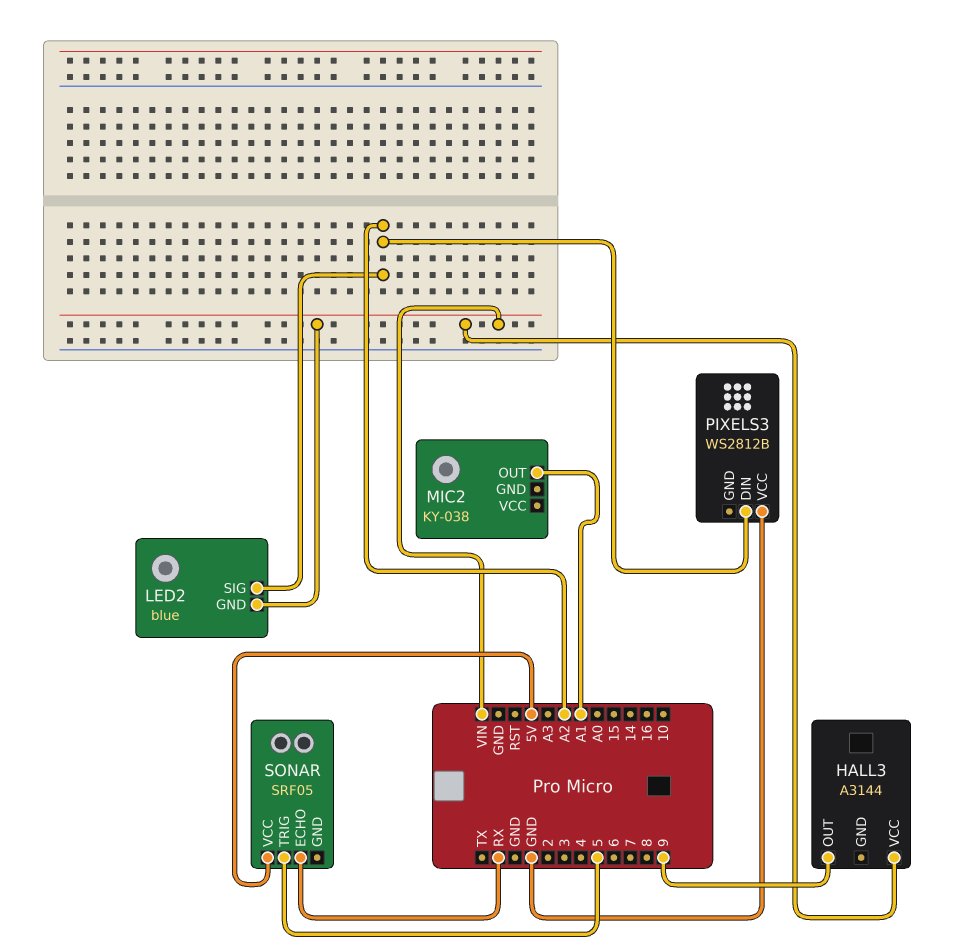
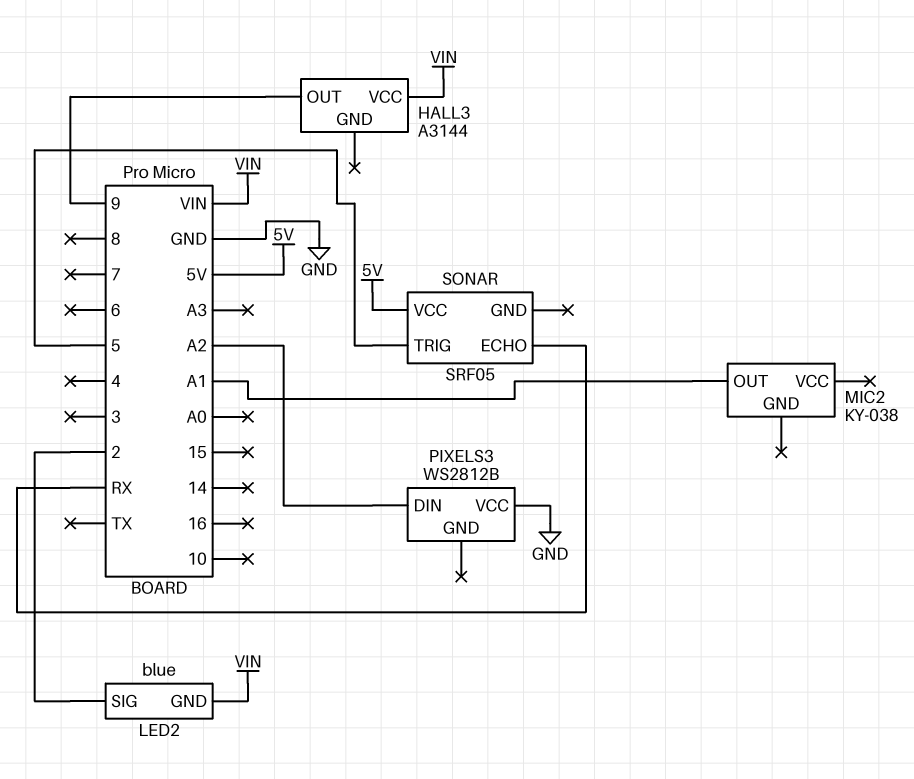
LED2 pin SIG: A2 -> 2

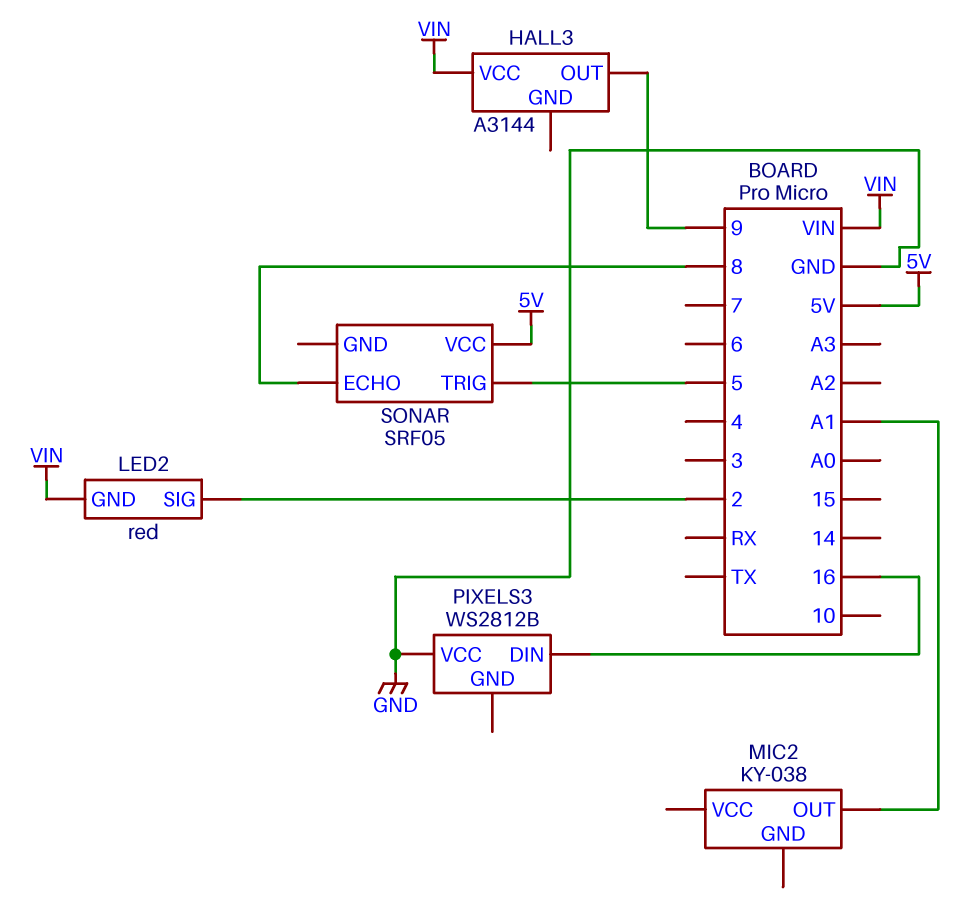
LED2: blue -> red
PIXELS3 pin DIN: A2 -> 16
SONAR pin ECHO: RX -> 8

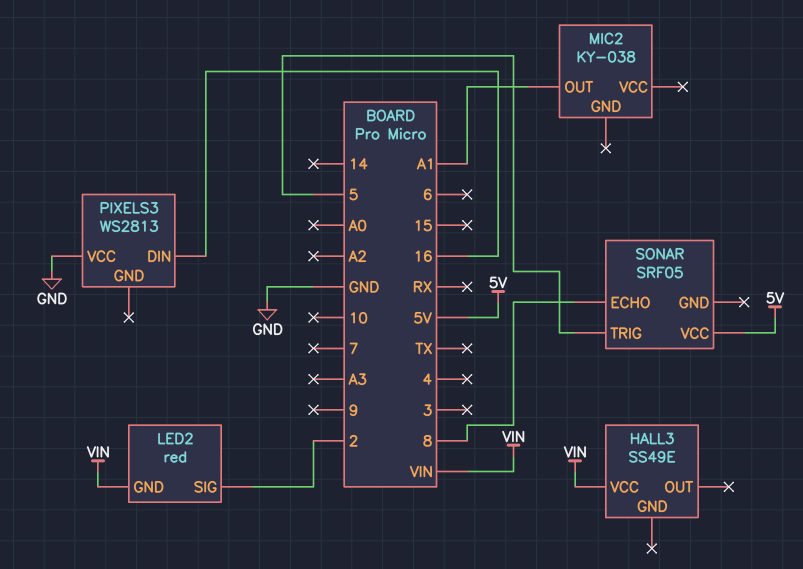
HALL3: A3144 -> SS49E
HALL3 pin OUT: 9 -> none
PIXELS3: WS2812B -> WS2813

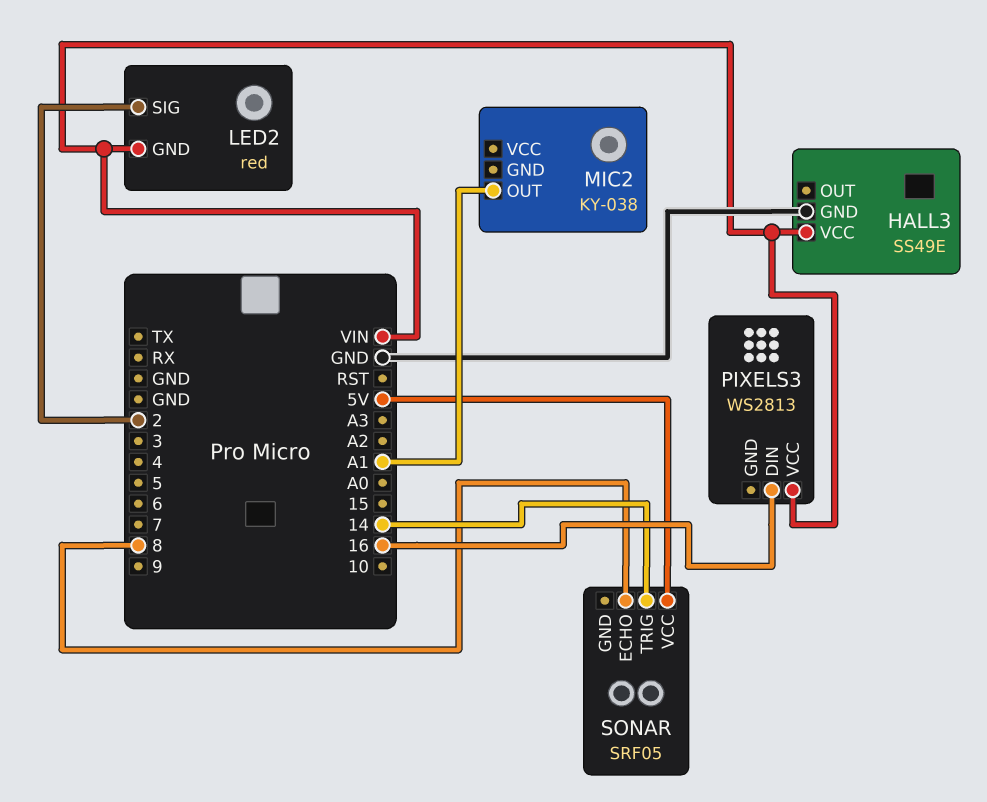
HALL3 pin GND: none -> GND
PIXELS3 pin VCC: GND -> VIN
SONAR pin TRIG: 5 -> 14

